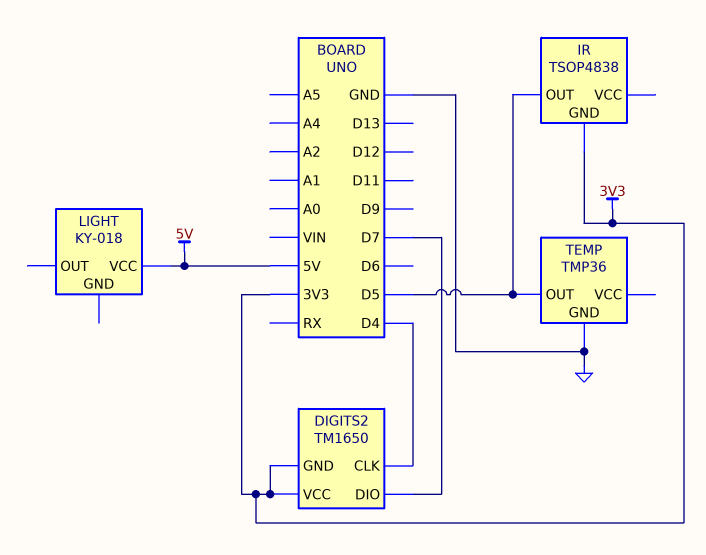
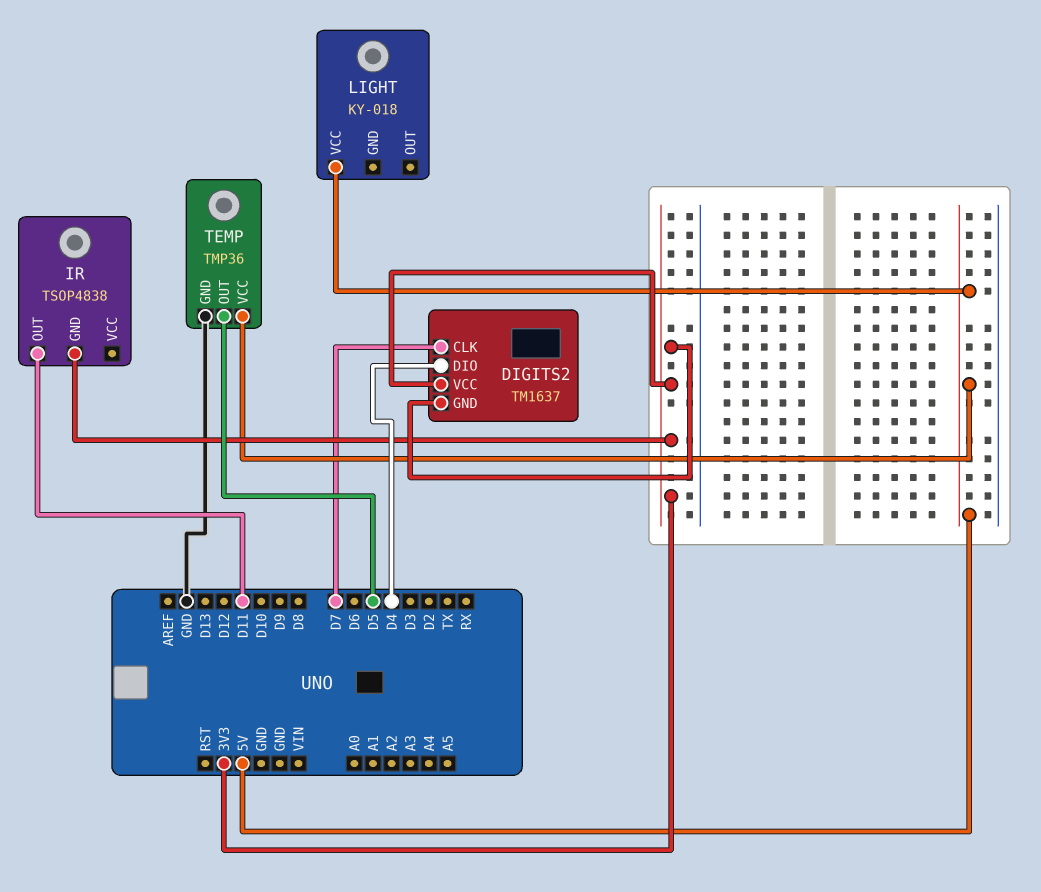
DIGITS2: TM1650 -> TM1637
DIGITS2 pin CLK: D4 -> D7
DIGITS2 pin DIO: D7 -> D4
IR pin OUT: D5 -> D11
TEMP pin VCC: none -> 5V

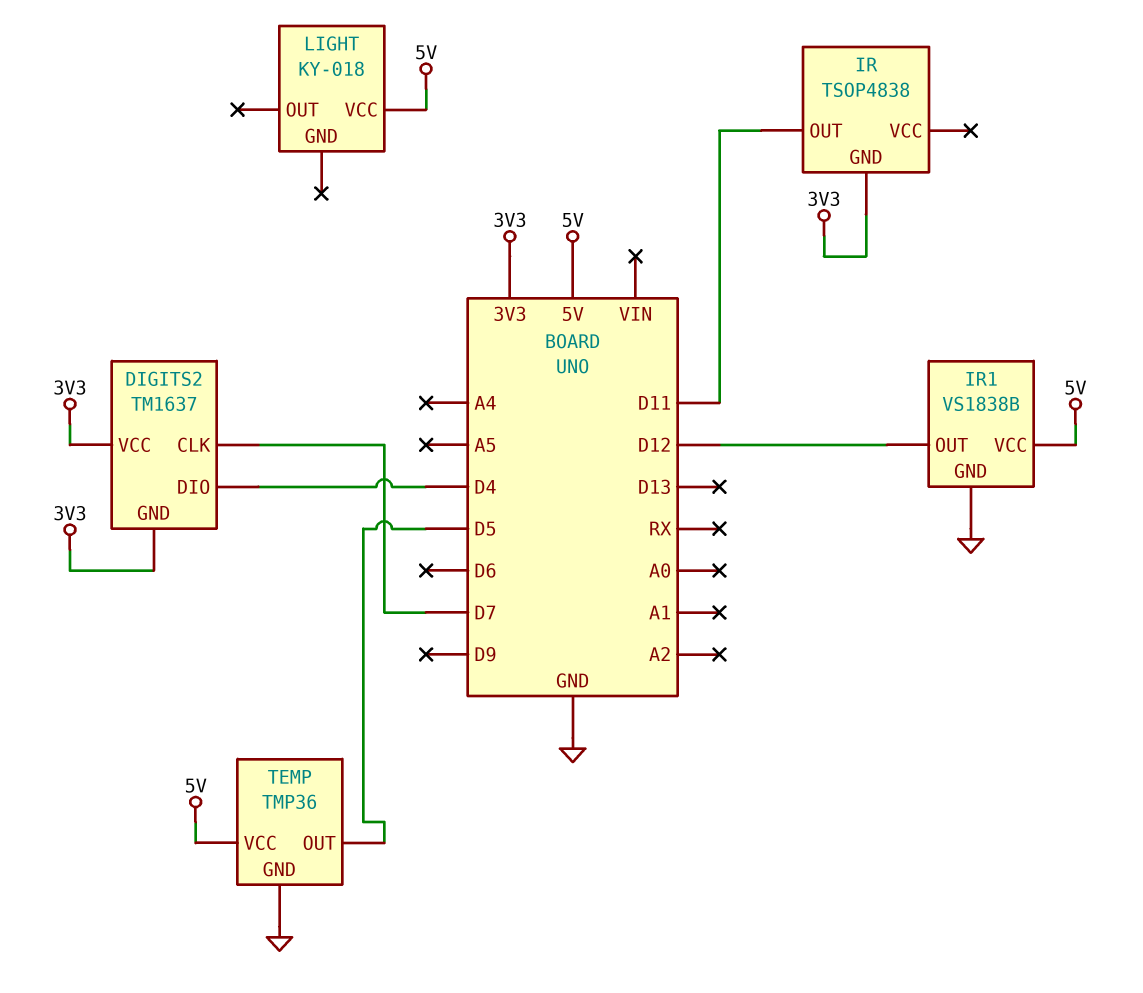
IR1: none -> VS1838B
IR1 pin GND: none -> GND
IR1 pin OUT: none -> D12
IR1 pin VCC: none -> 5V

